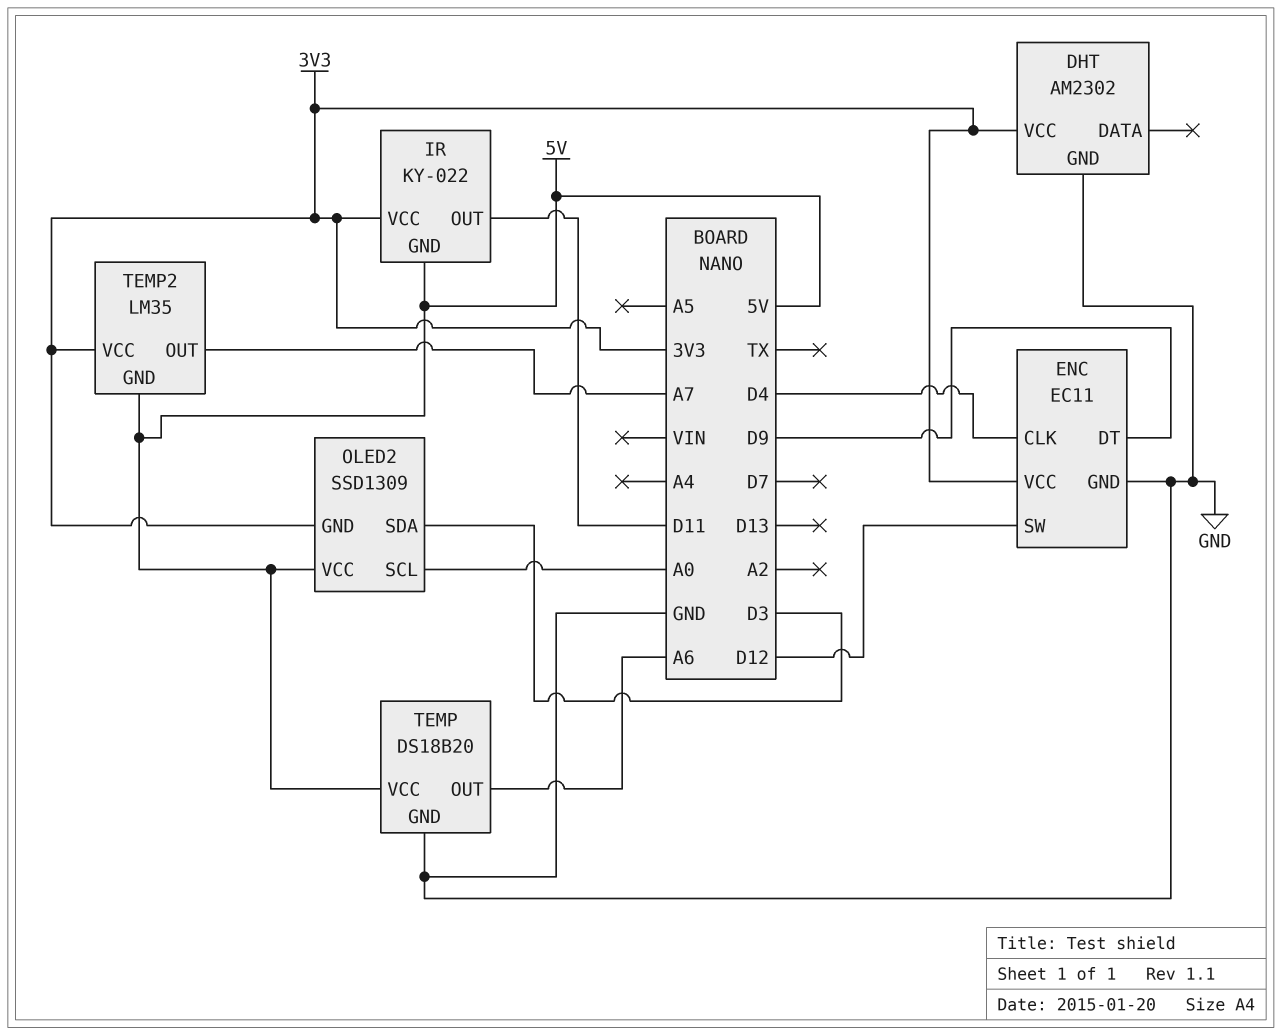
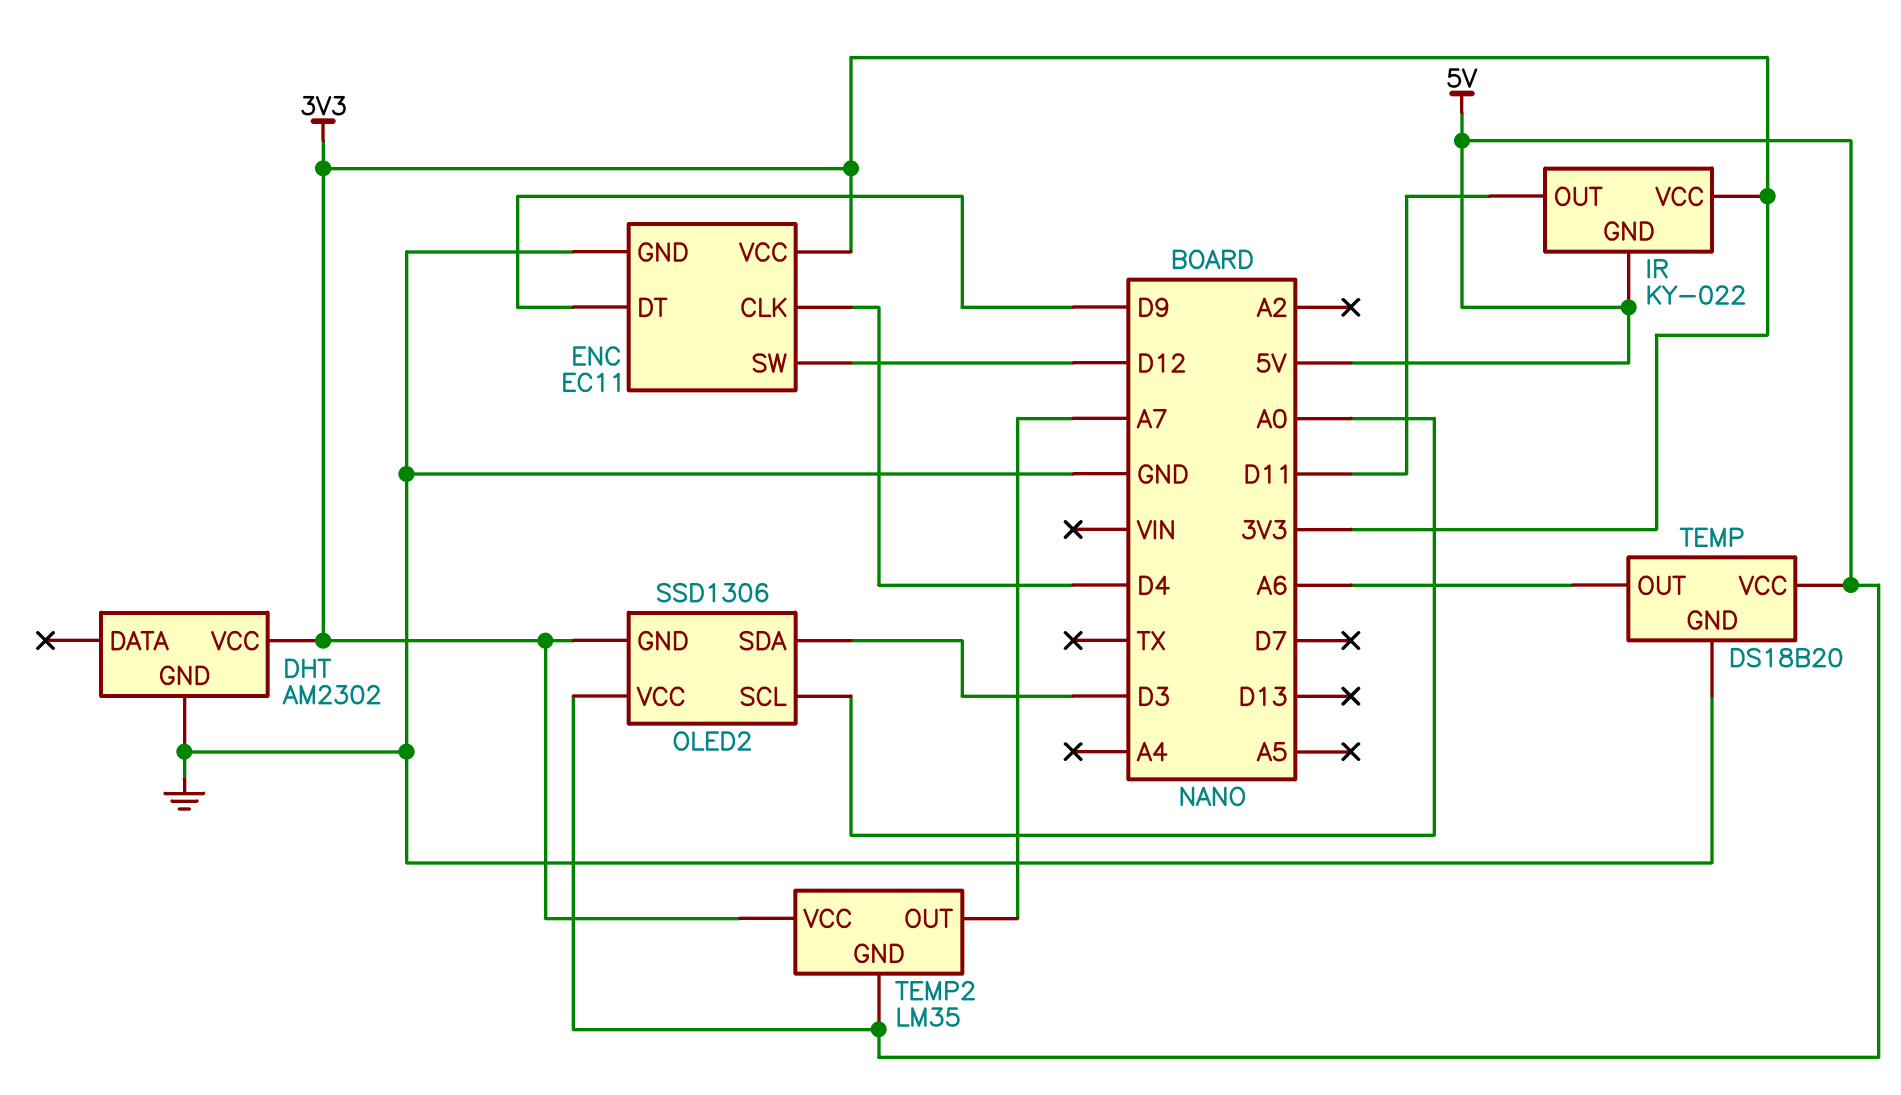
OLED2: SSD1309 -> SSD1306

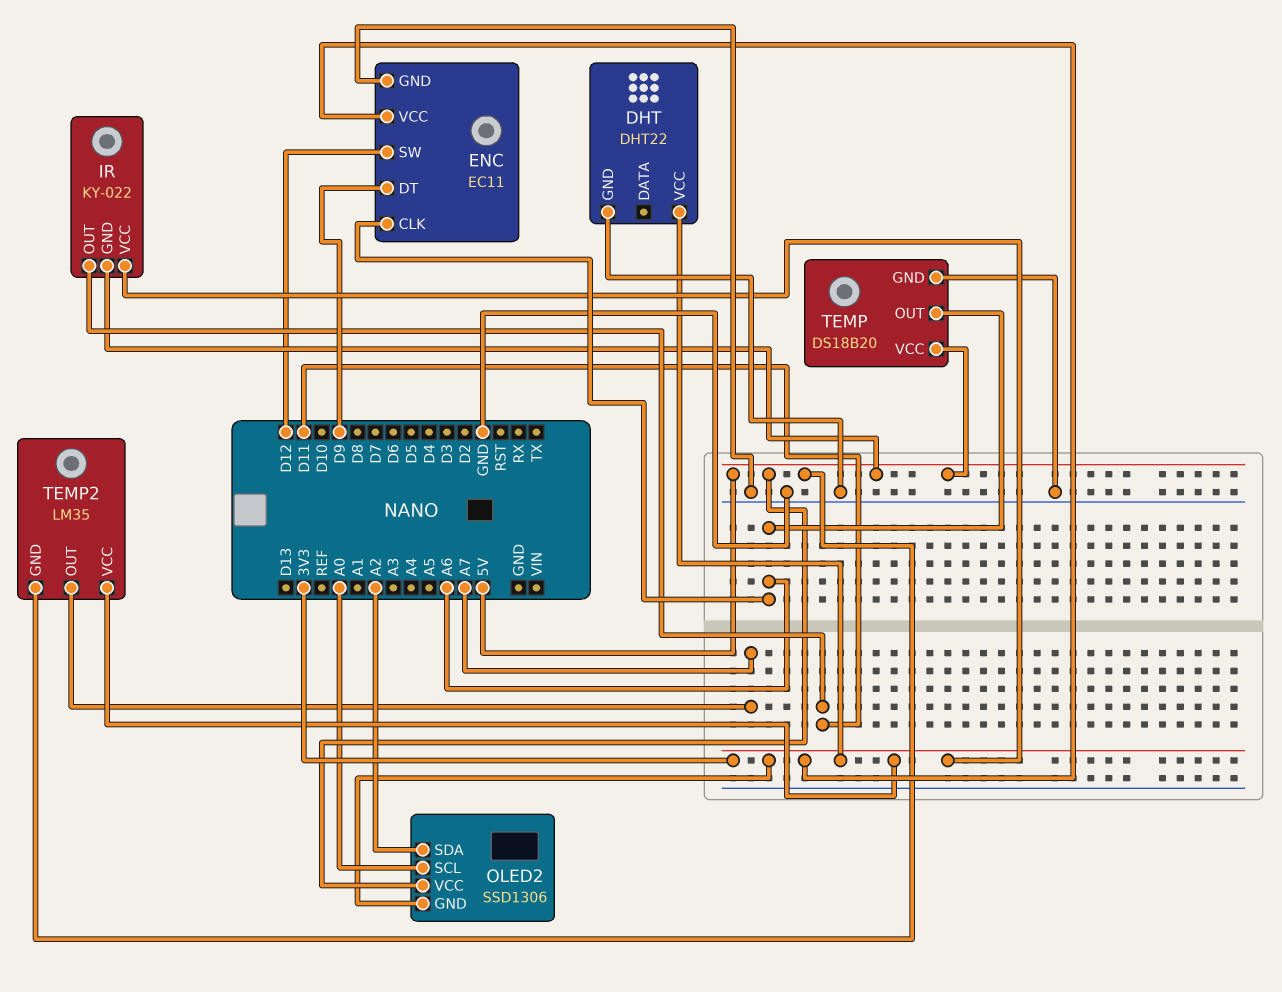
DHT: AM2302 -> DHT22
ENC pin CLK: D4 -> A6
OLED2 pin SDA: D3 -> A2

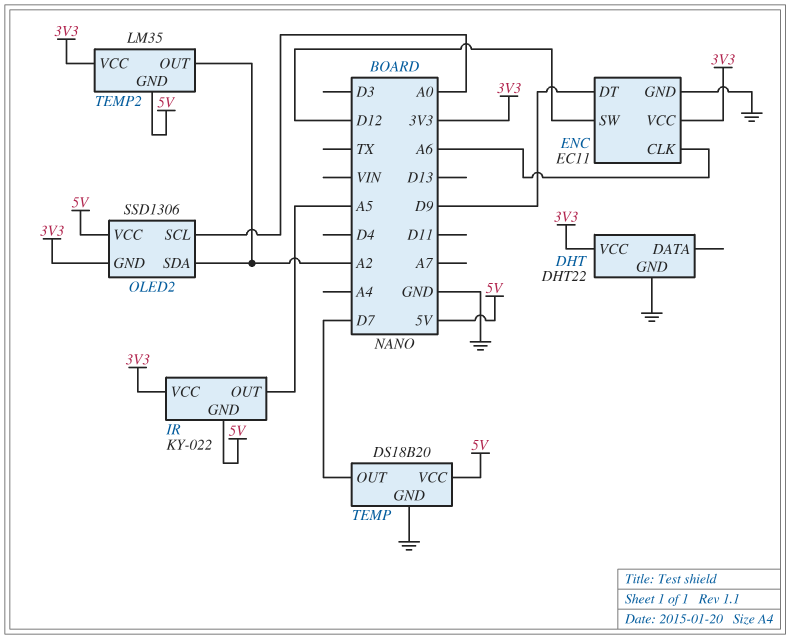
IR pin OUT: D11 -> A5
TEMP pin OUT: A6 -> D7
TEMP2 pin OUT: A7 -> A2

